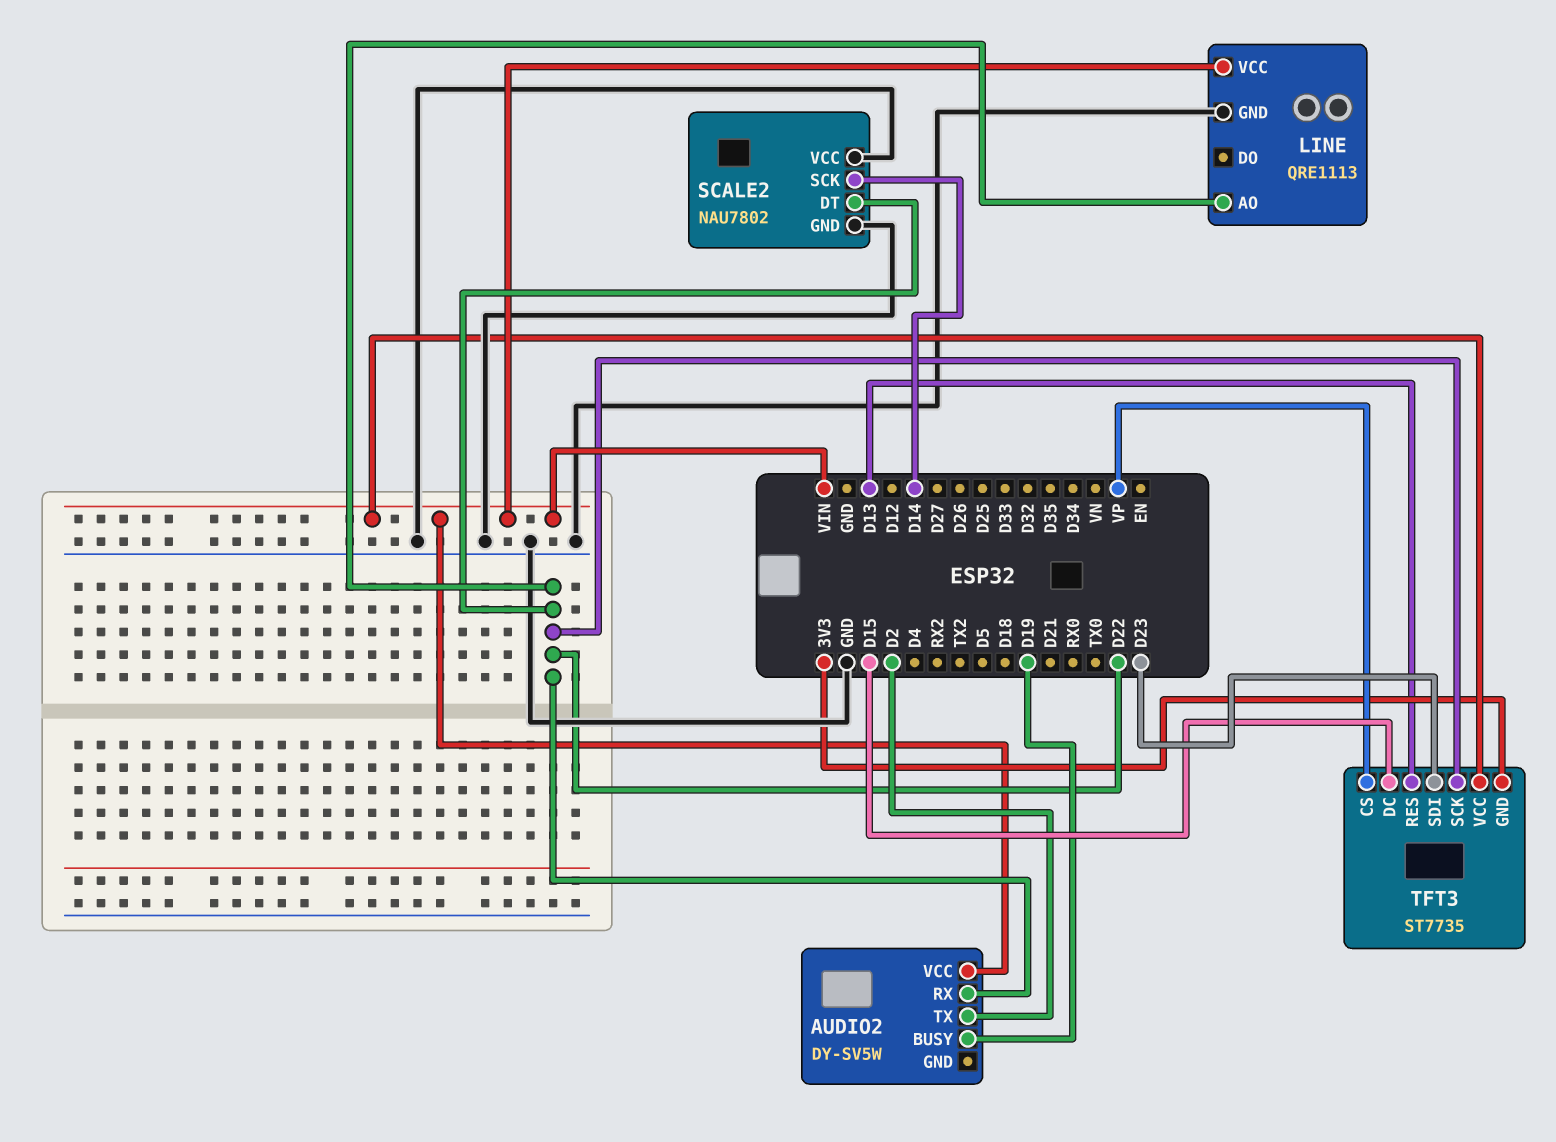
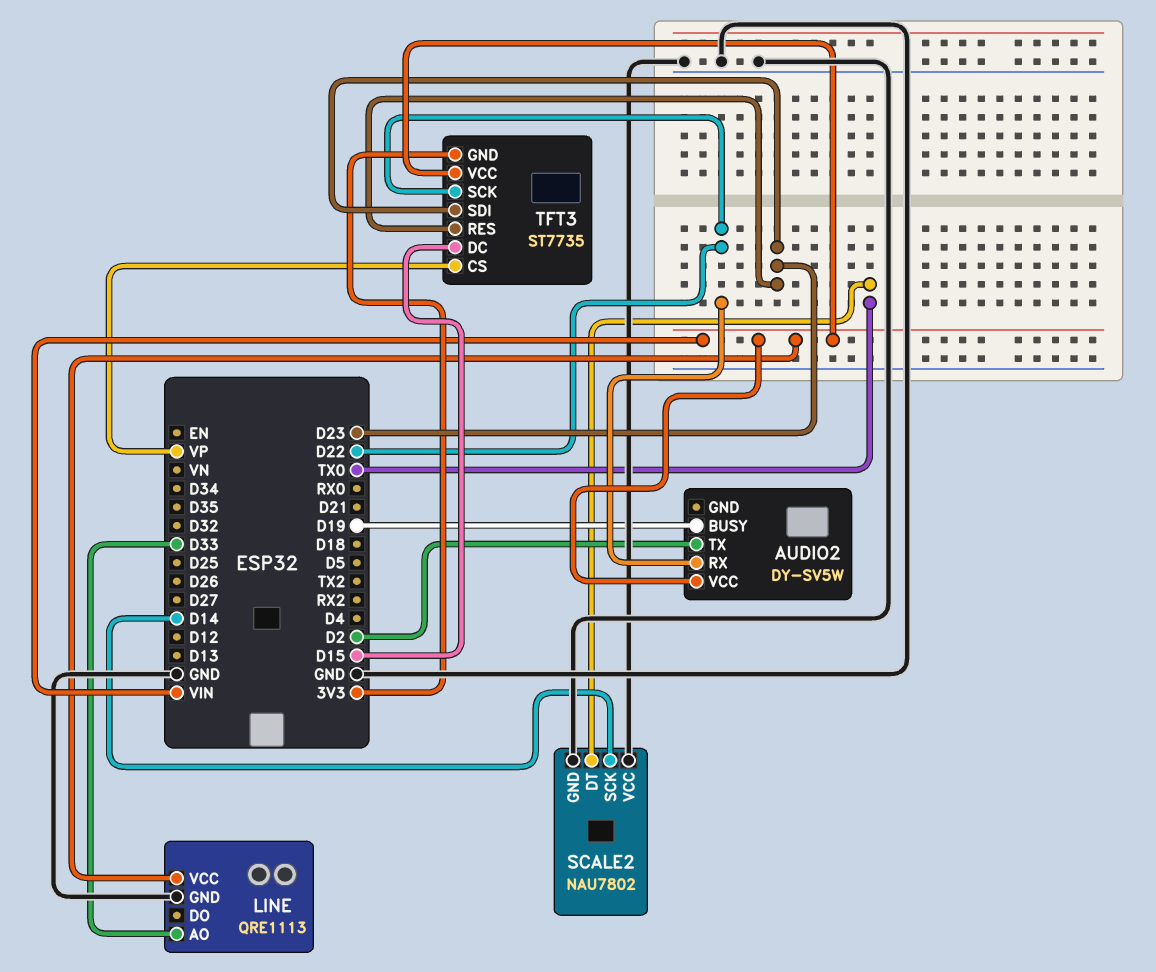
LINE pin AO: D22 -> D33
SCALE2 pin DT: D22 -> TX0
TFT3 pin RES: D13 -> D23

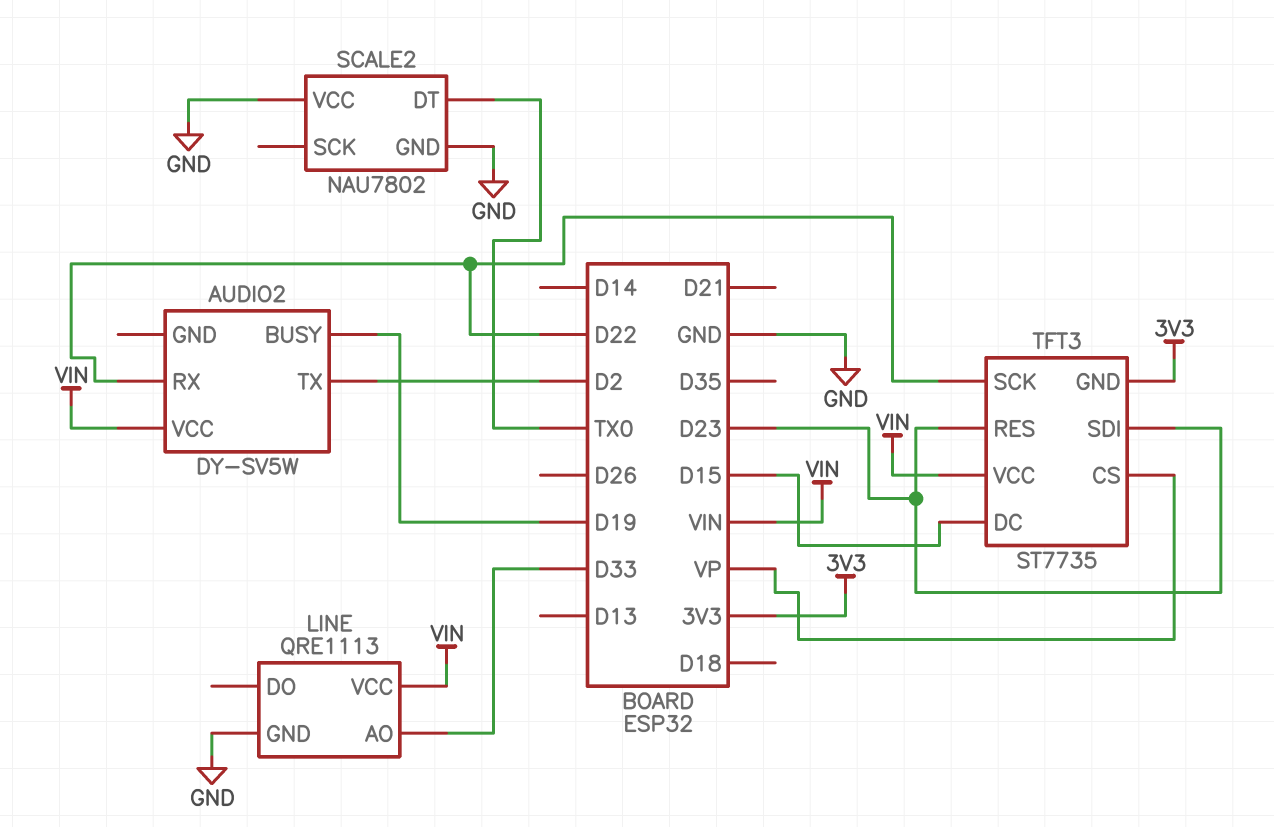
SCALE2 pin SCK: D14 -> none

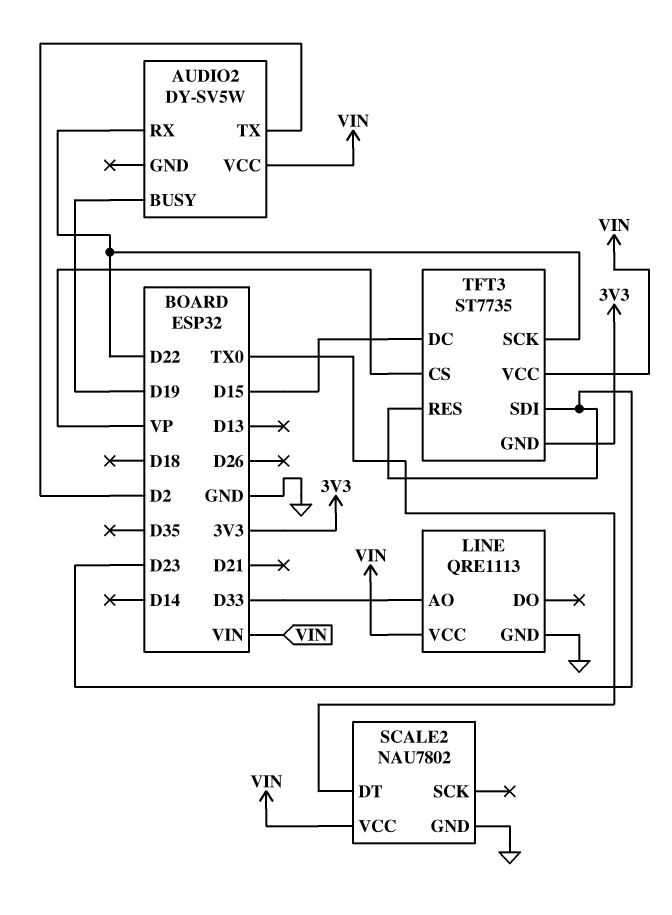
SCALE2 pin VCC: GND -> VIN

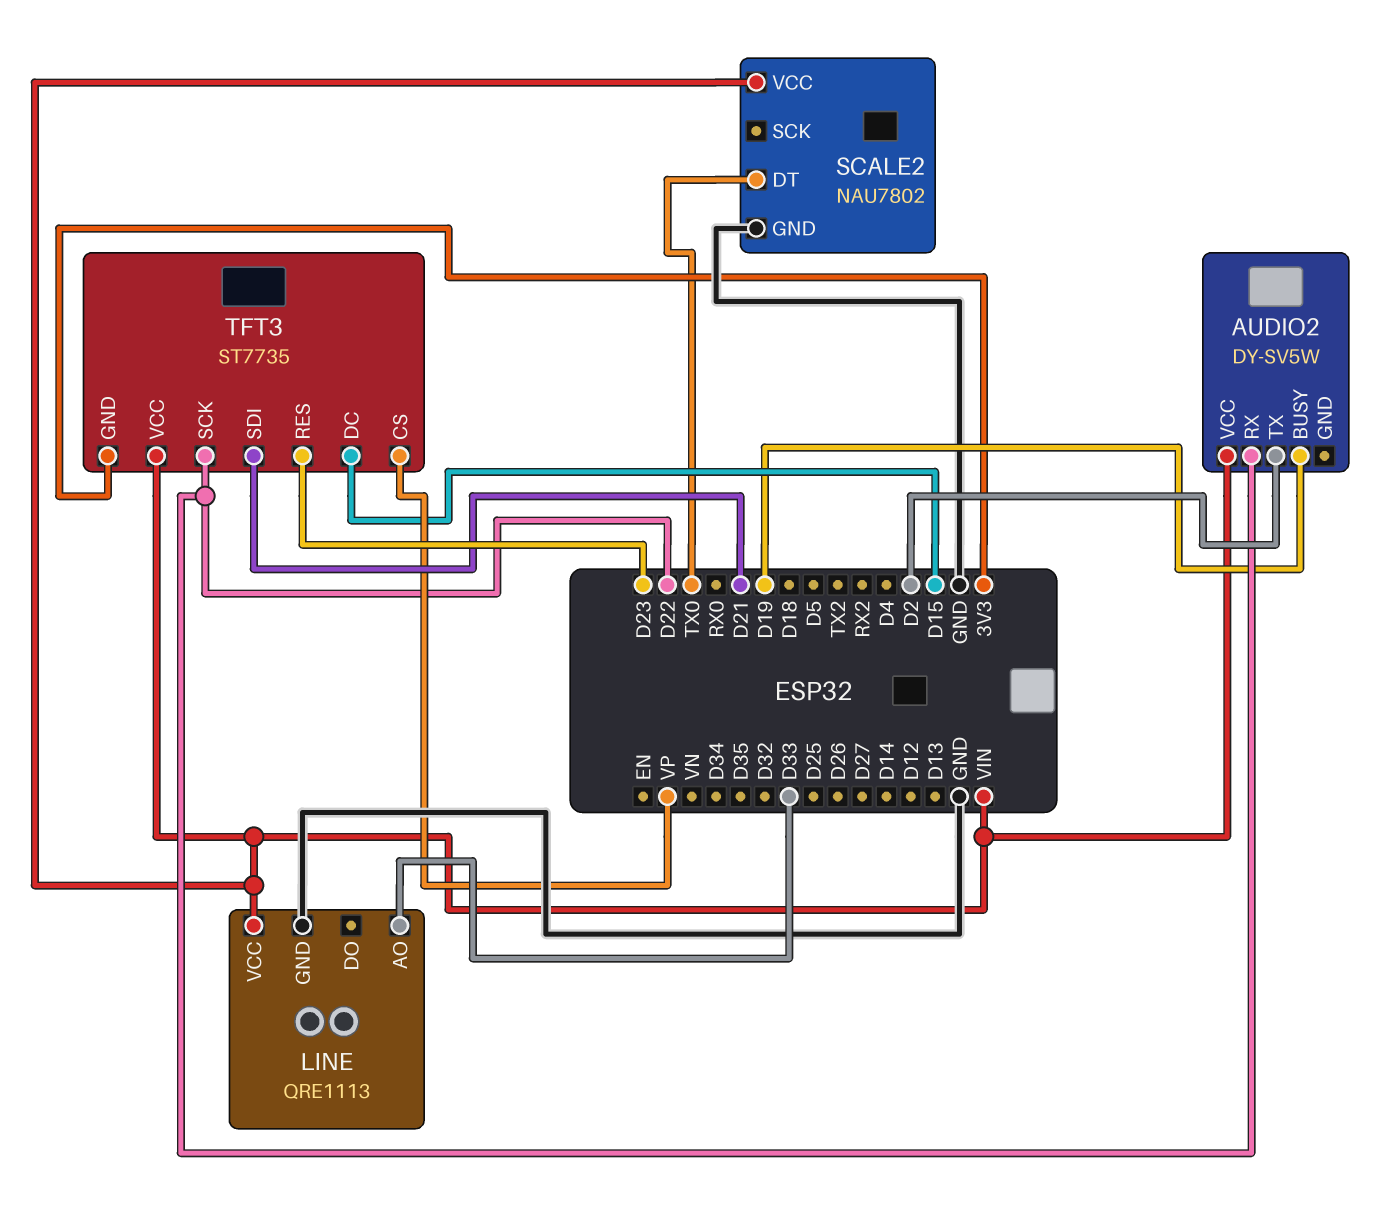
TFT3 pin SDI: D23 -> D21

